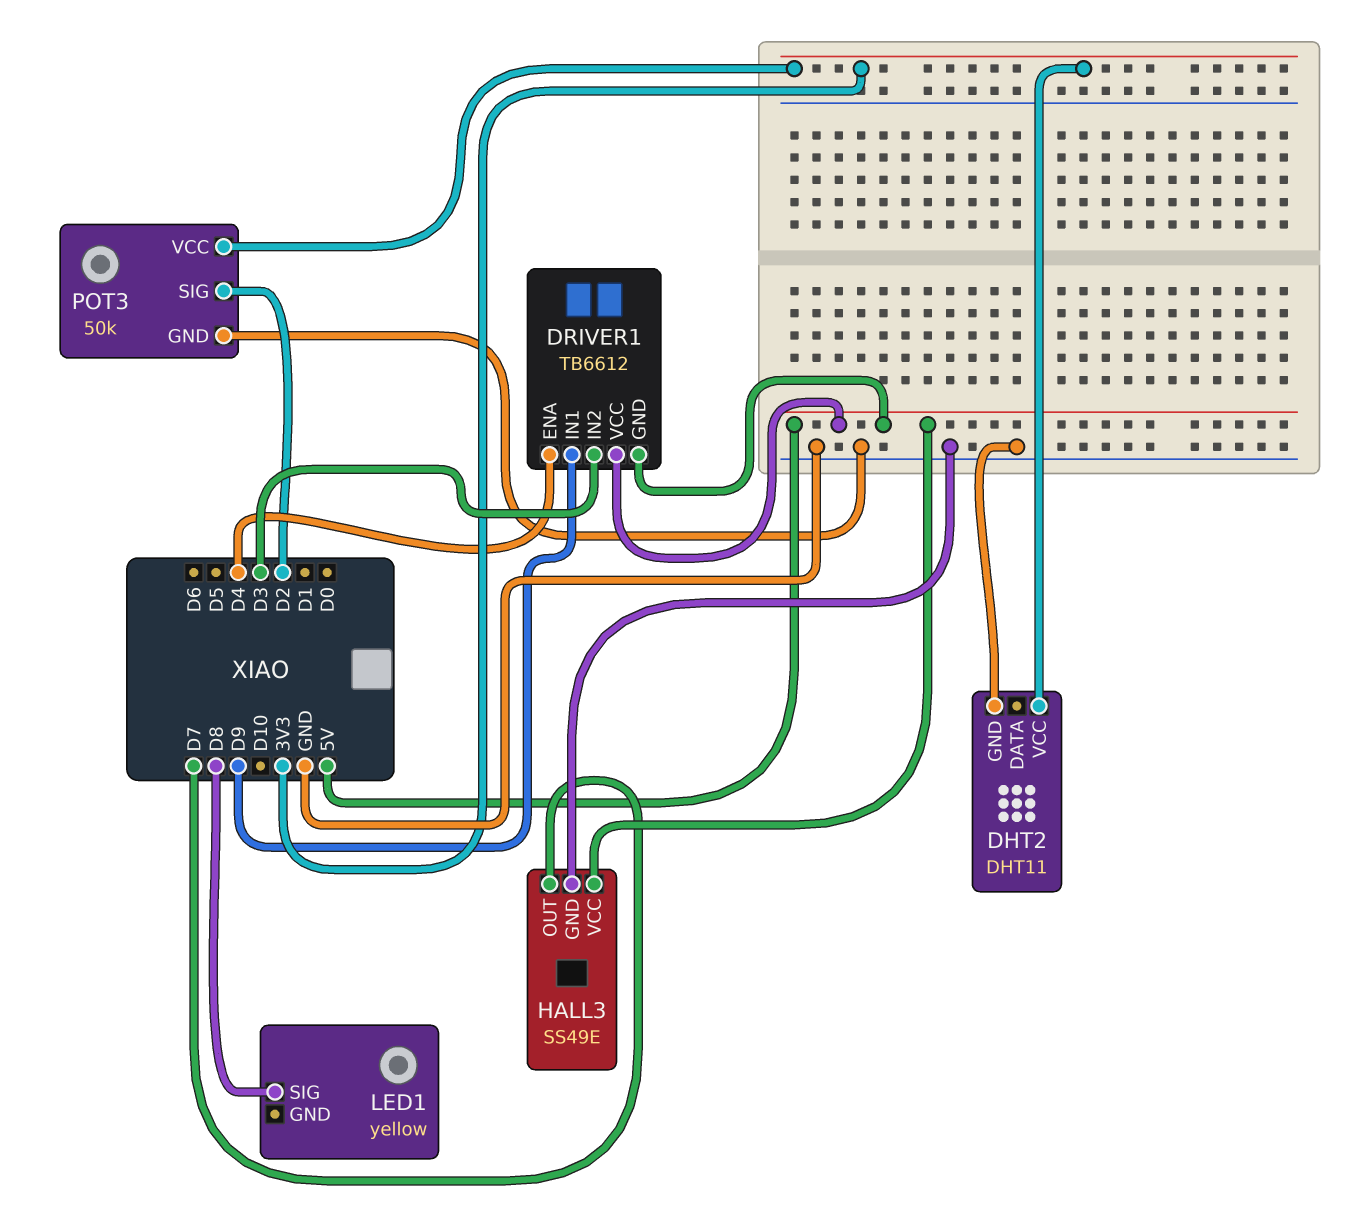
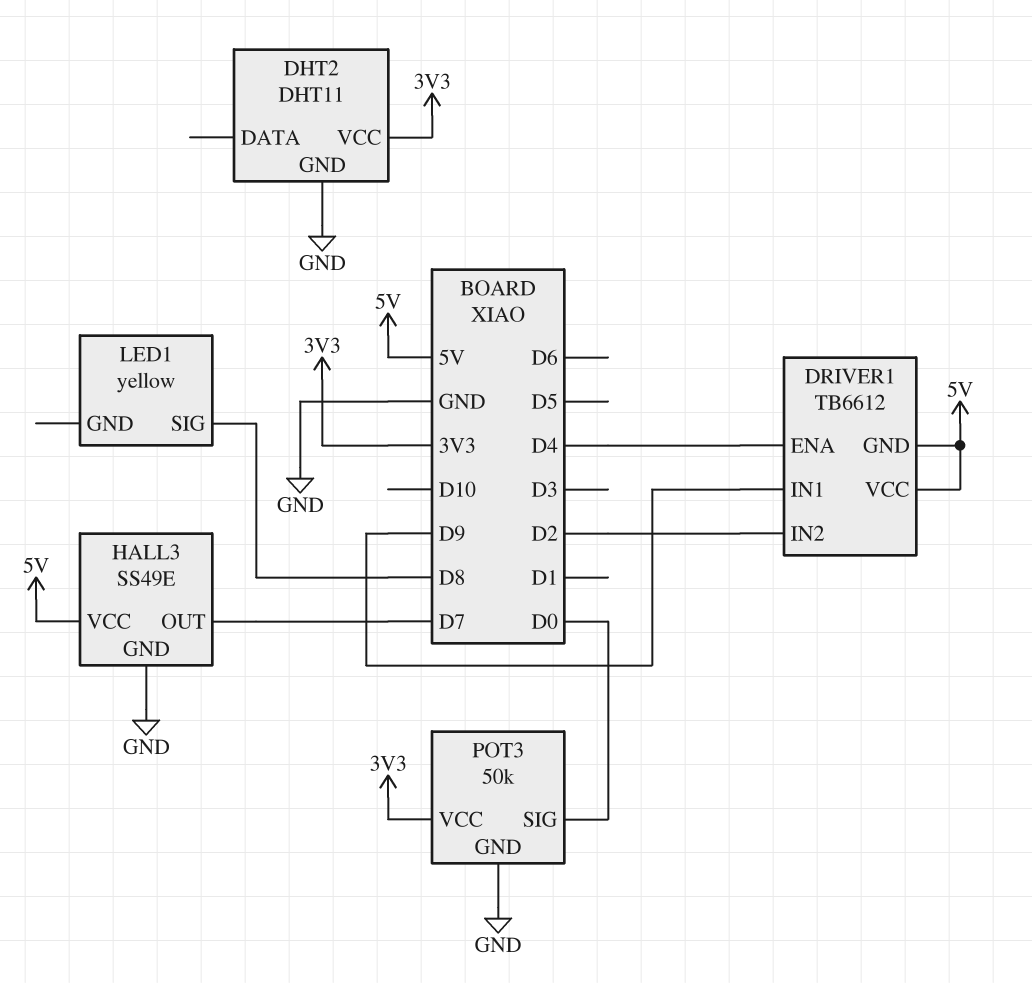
DRIVER1 pin IN2: D3 -> D2
POT3 pin SIG: D2 -> D0

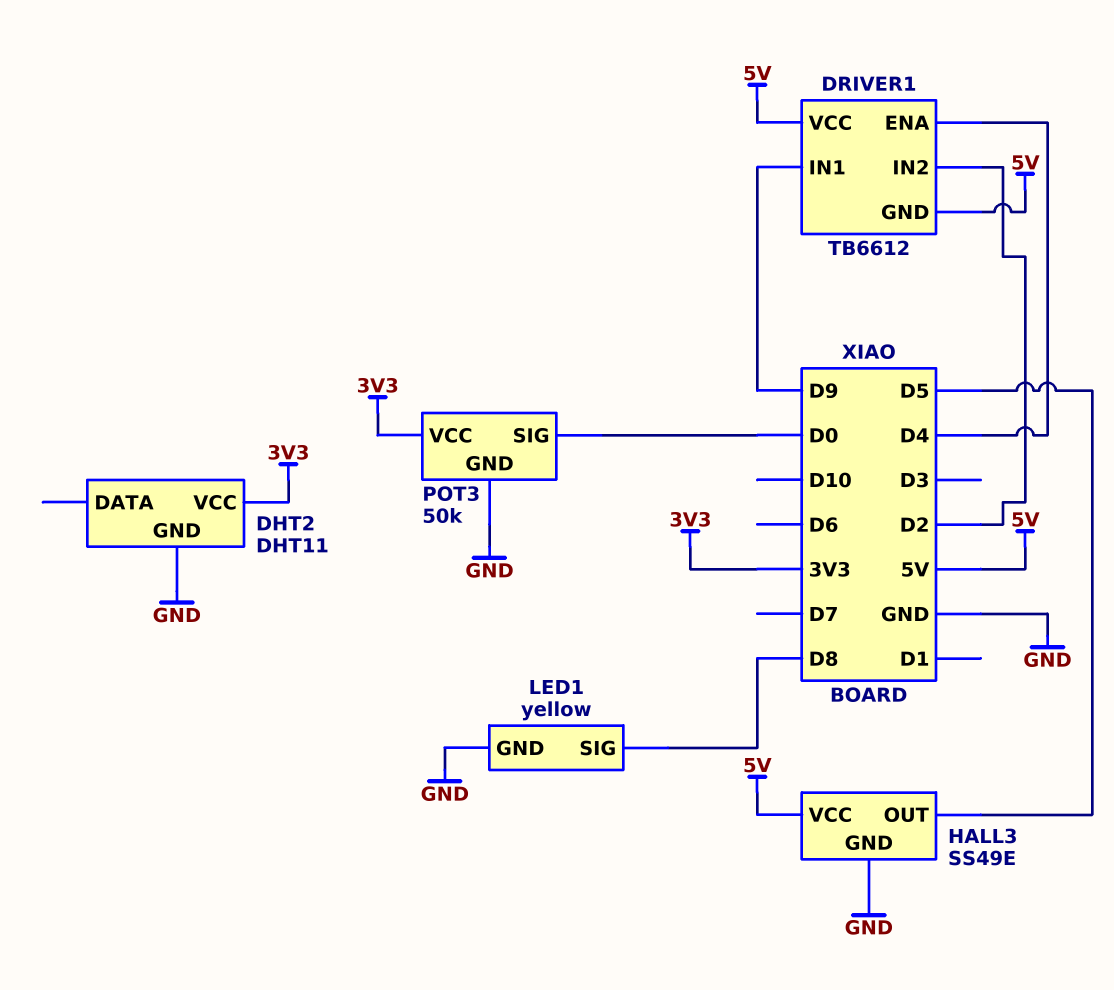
HALL3 pin OUT: D7 -> D5
LED1 pin GND: none -> GND

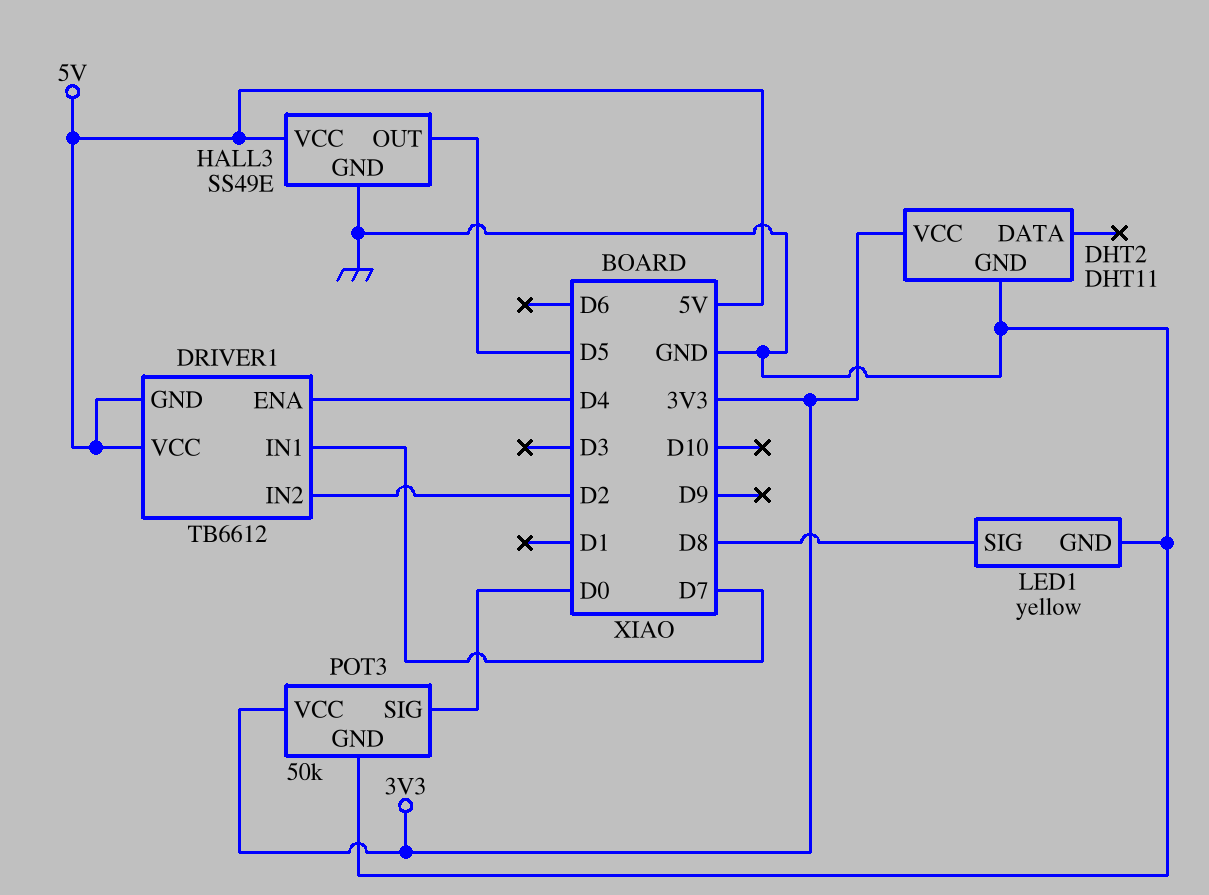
DRIVER1 pin IN1: D9 -> D7

